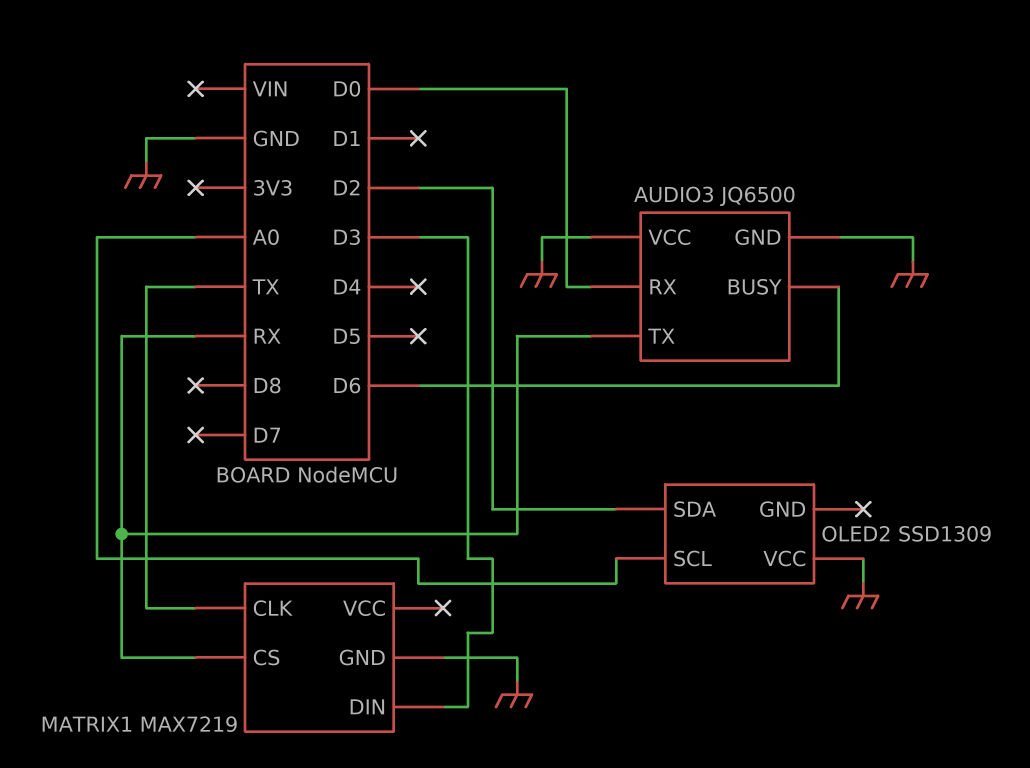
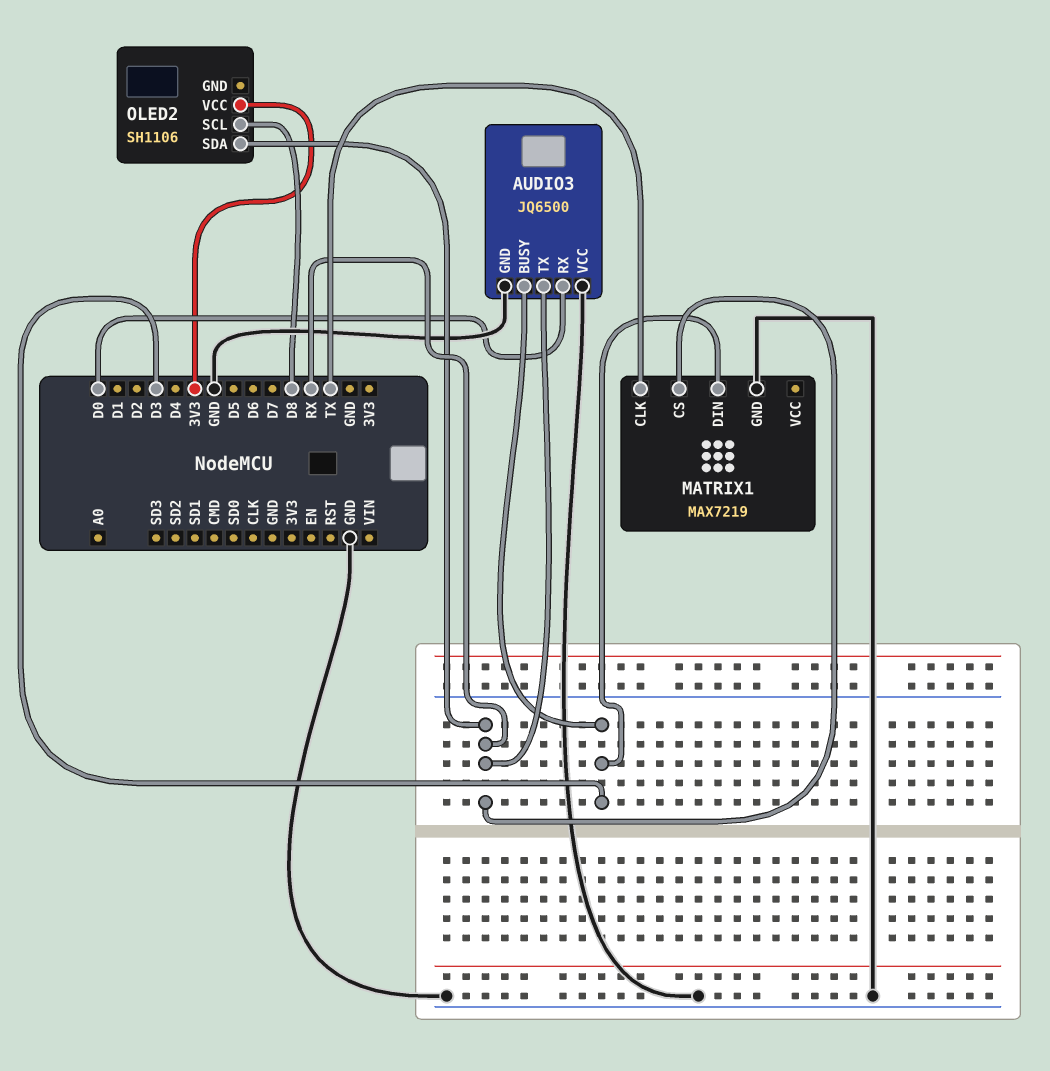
AUDIO3 pin BUSY: D6 -> D3
OLED2: SSD1309 -> SH1106
OLED2 pin SCL: A0 -> D8
OLED2 pin SDA: D2 -> RX
OLED2 pin VCC: GND -> 3V3

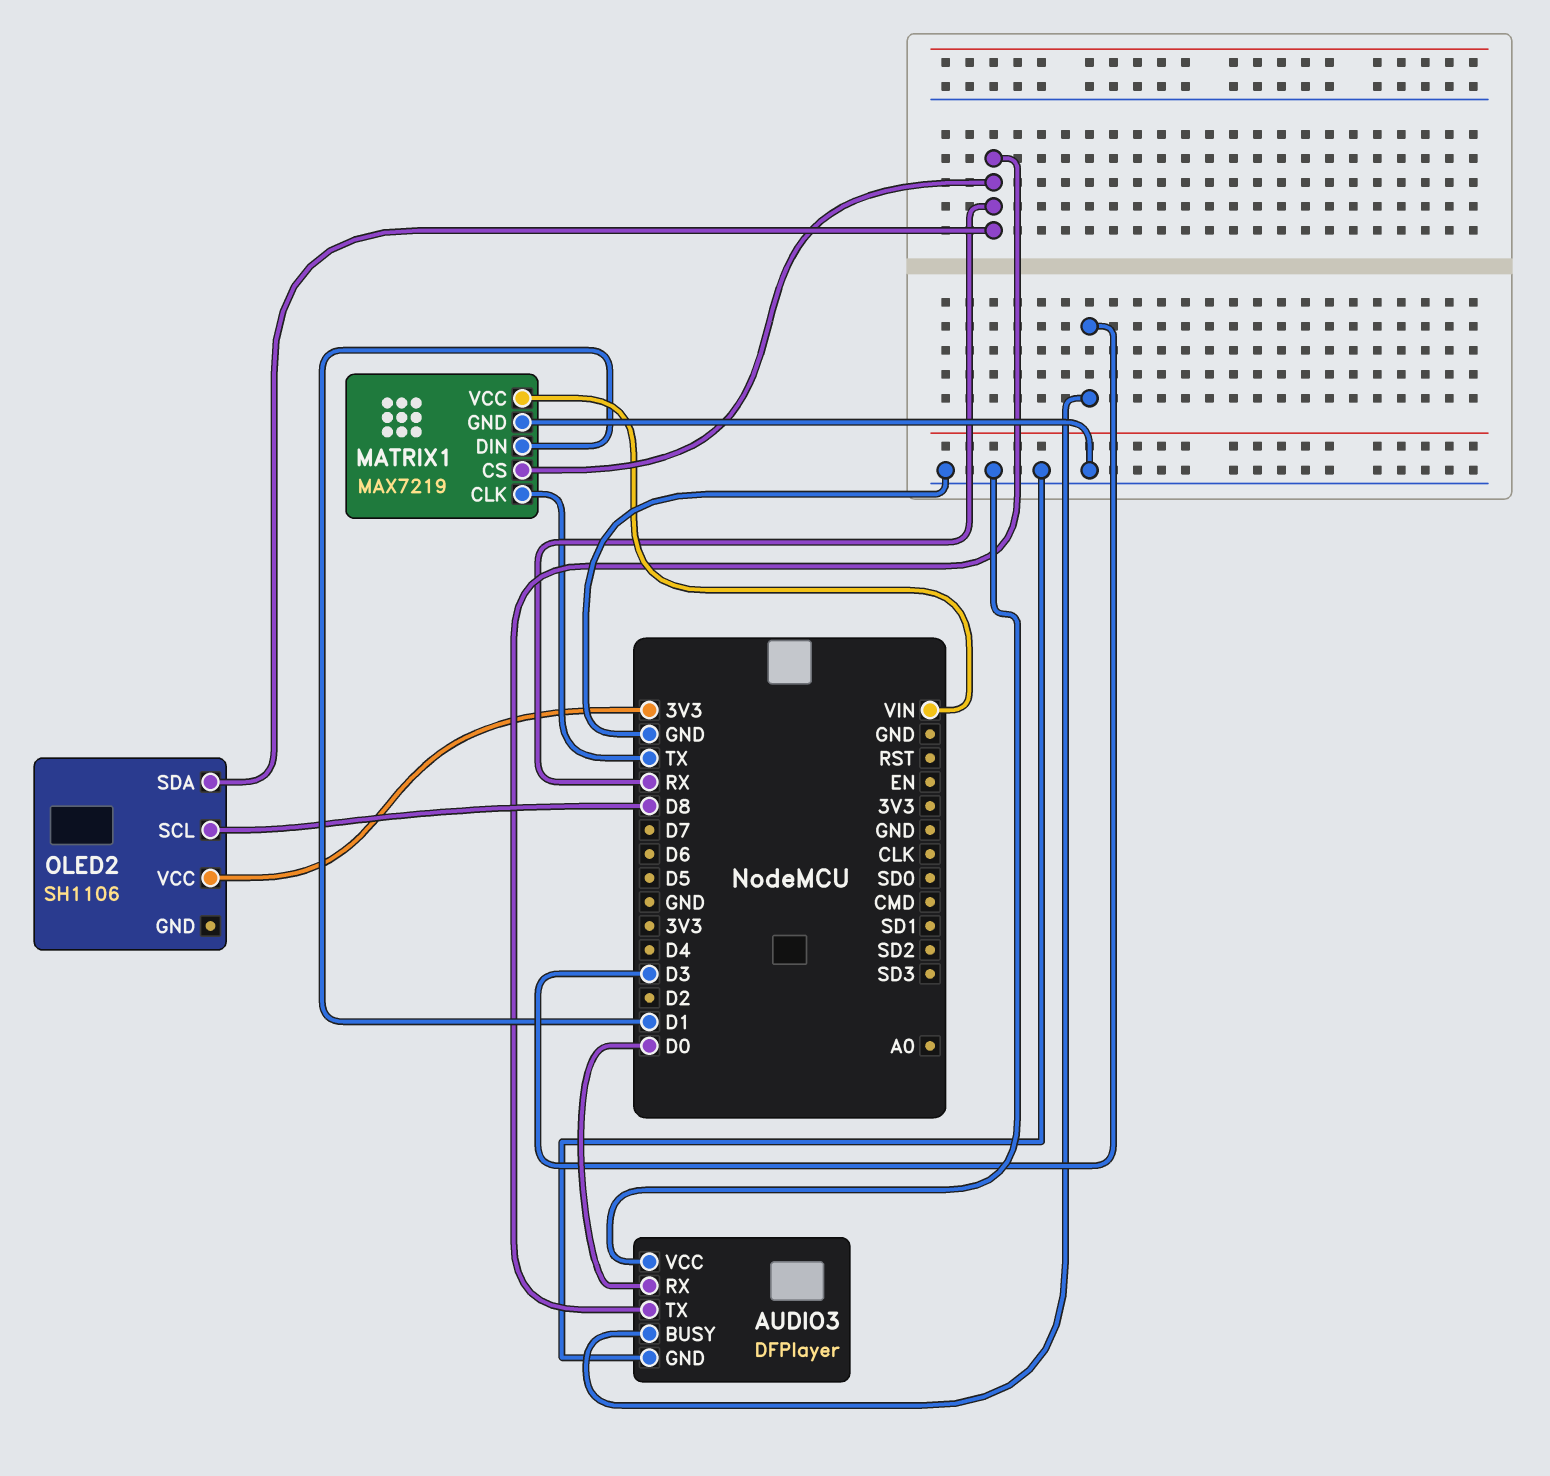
AUDIO3: JQ6500 -> DFPlayer
MATRIX1 pin DIN: D3 -> D1
MATRIX1 pin VCC: none -> VIN

